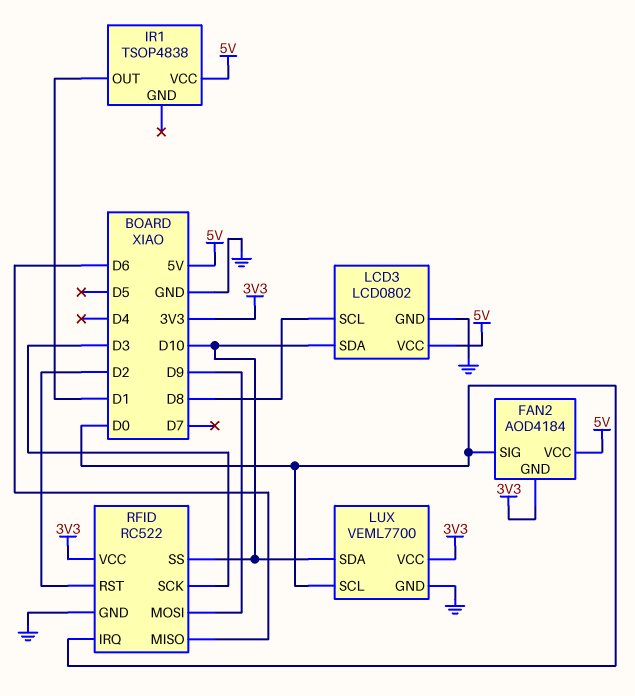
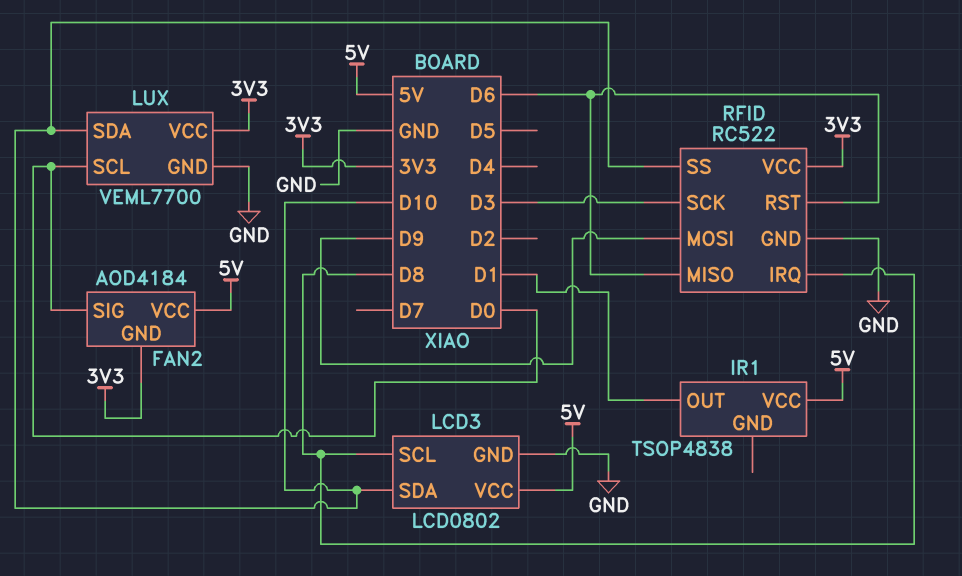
RFID pin IRQ: D0 -> D8
RFID pin RST: D2 -> D6

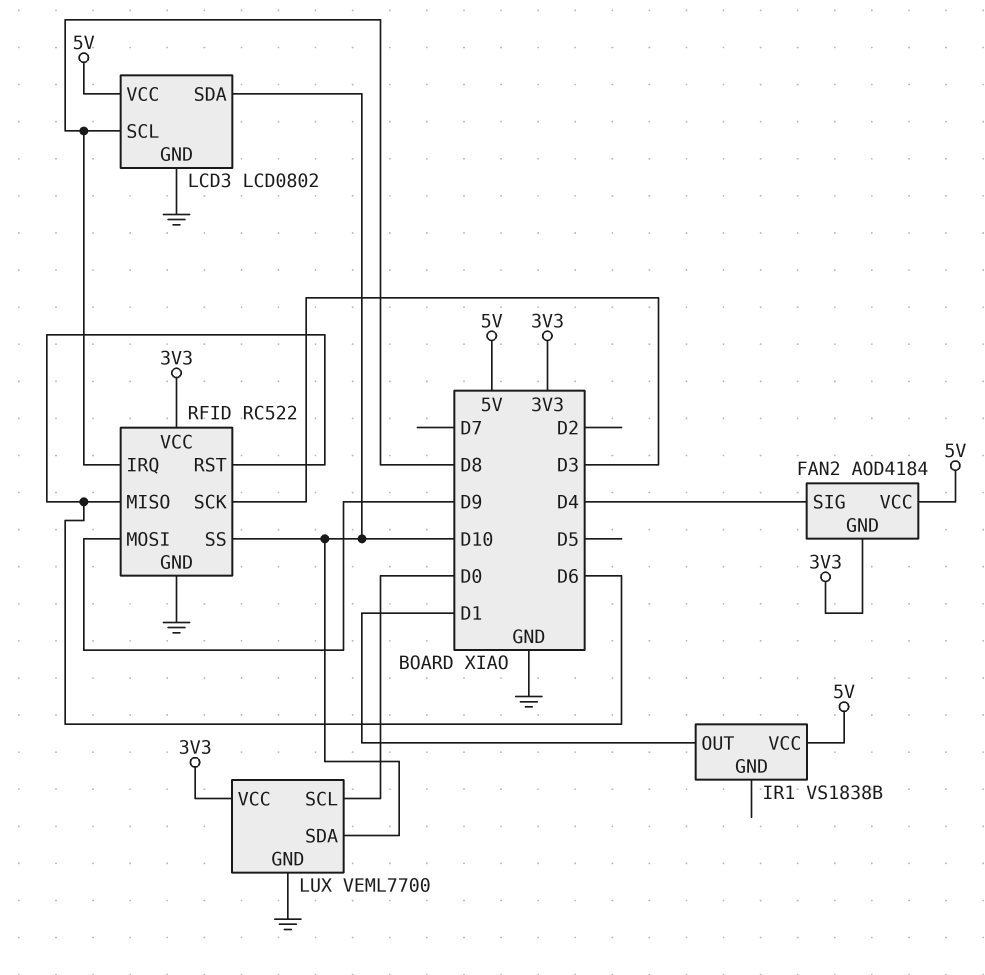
FAN2 pin SIG: D0 -> D4
IR1: TSOP4838 -> VS1838B

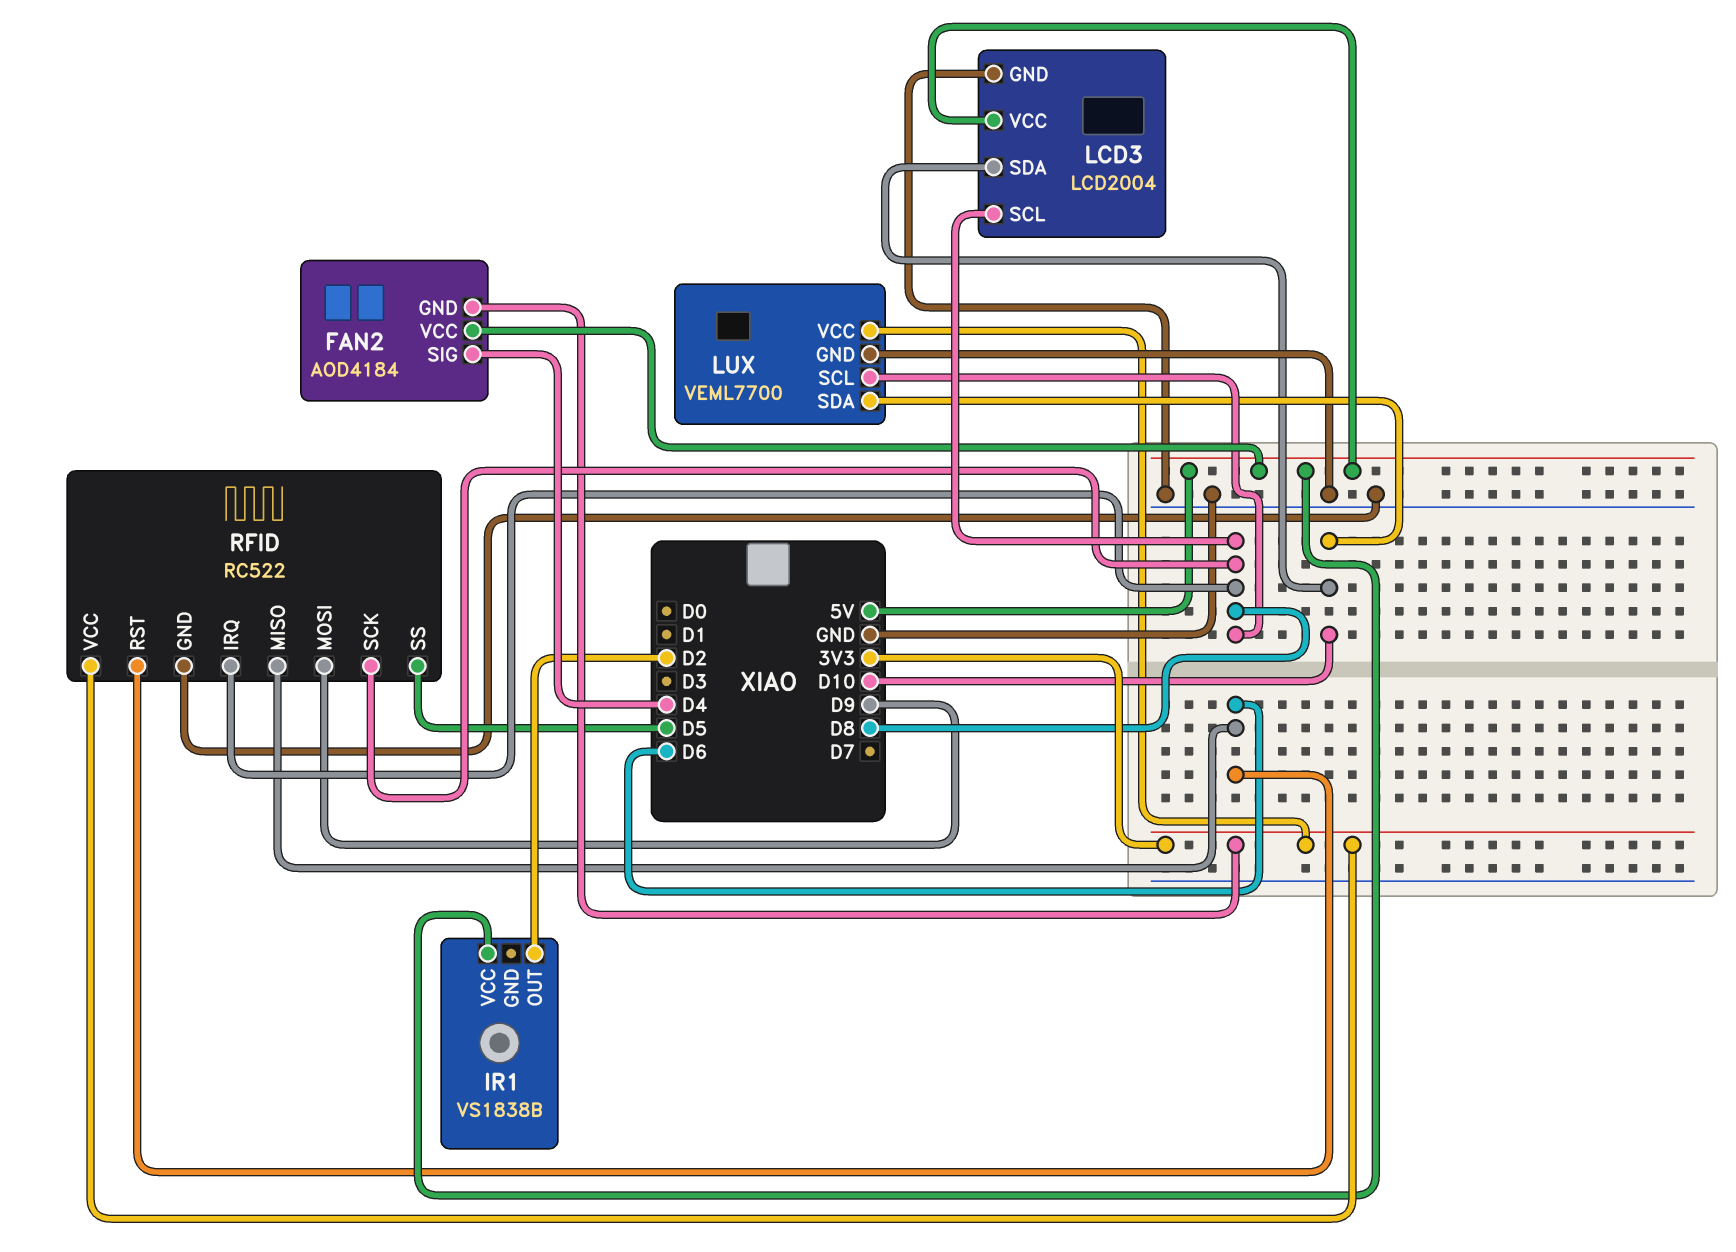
IR1 pin OUT: D1 -> D2
LCD3: LCD0802 -> LCD2004
LUX pin SCL: D0 -> D8
RFID pin SCK: D3 -> D8
RFID pin SS: D10 -> D5

